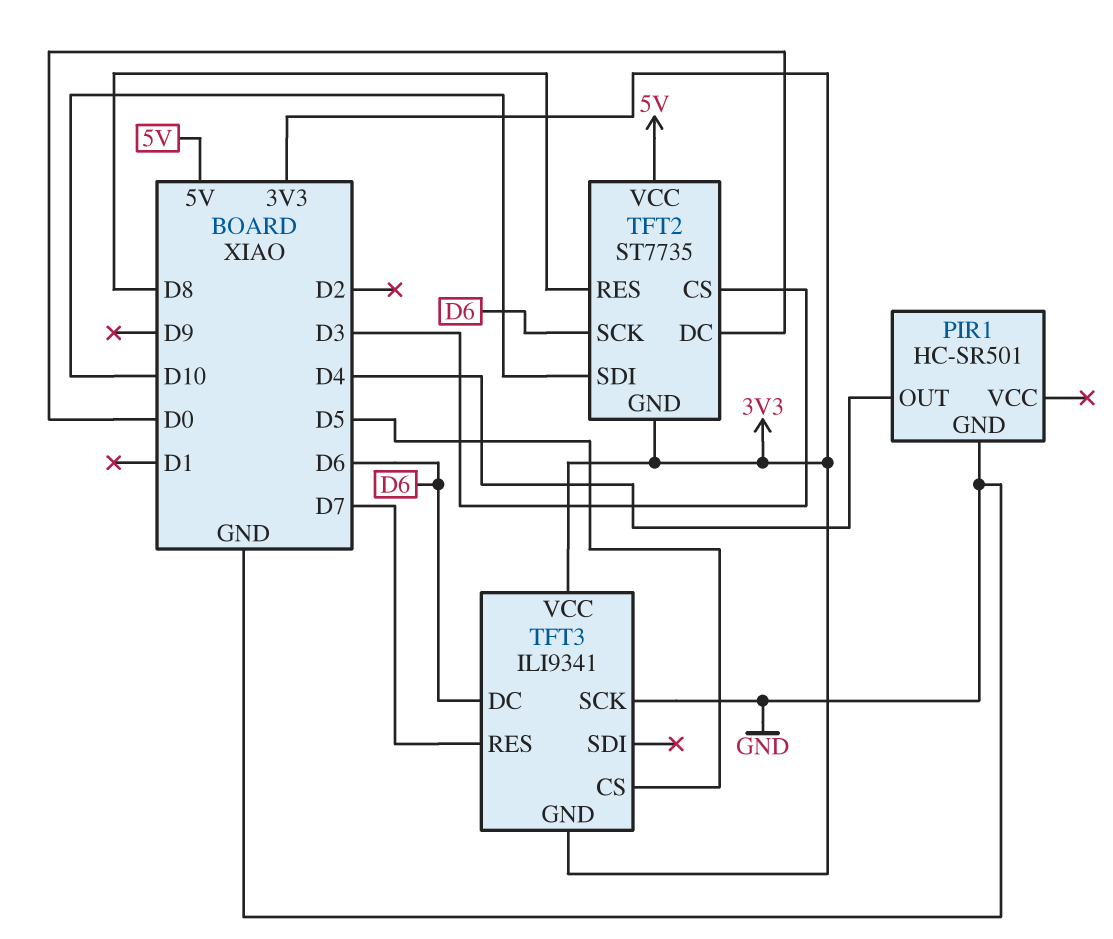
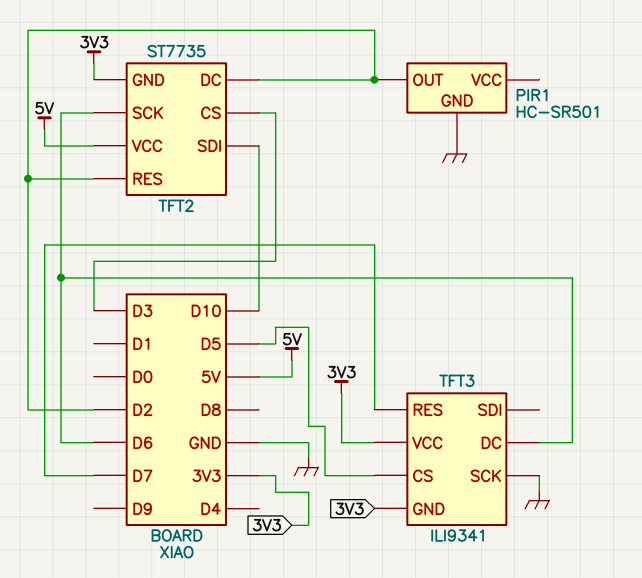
PIR1 pin OUT: D4 -> D2
TFT2 pin DC: D0 -> D2
TFT2 pin RES: D8 -> D2

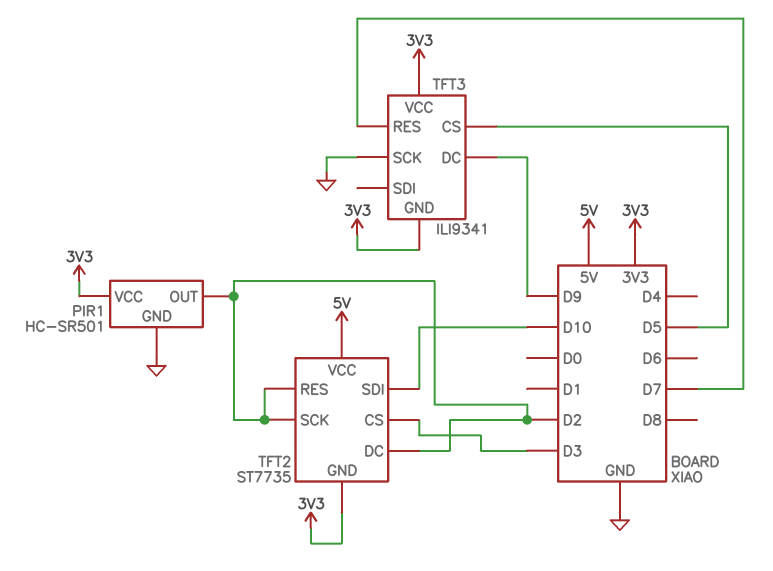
PIR1 pin VCC: none -> 3V3
TFT2 pin SCK: D6 -> D2
TFT3 pin DC: D6 -> D9

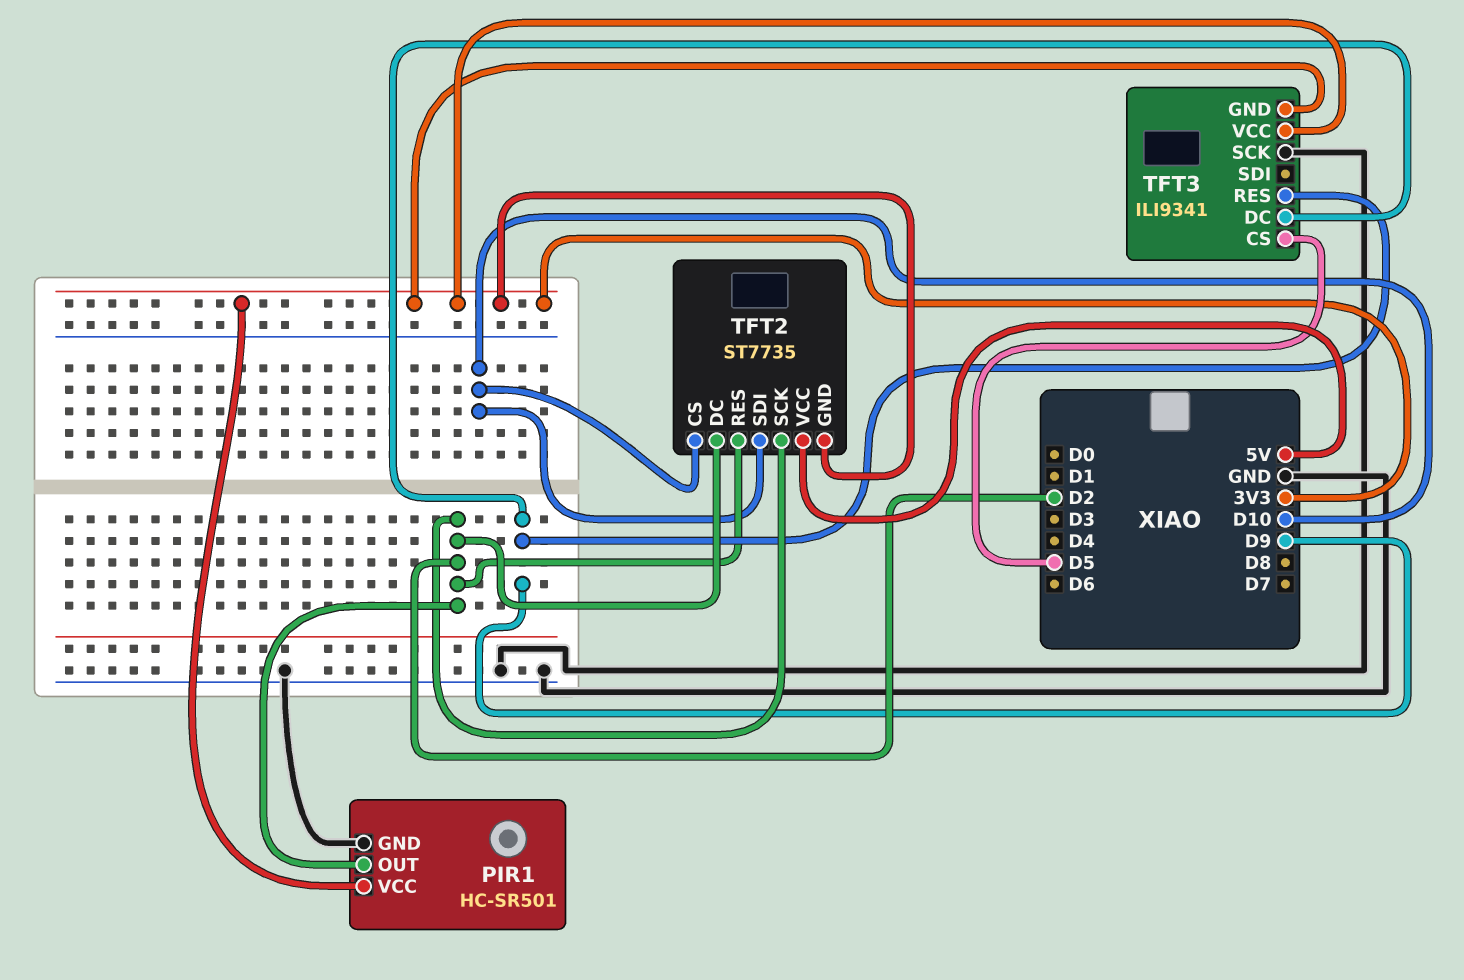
TFT2 pin CS: D3 -> D10
TFT3 pin RES: D7 -> D9

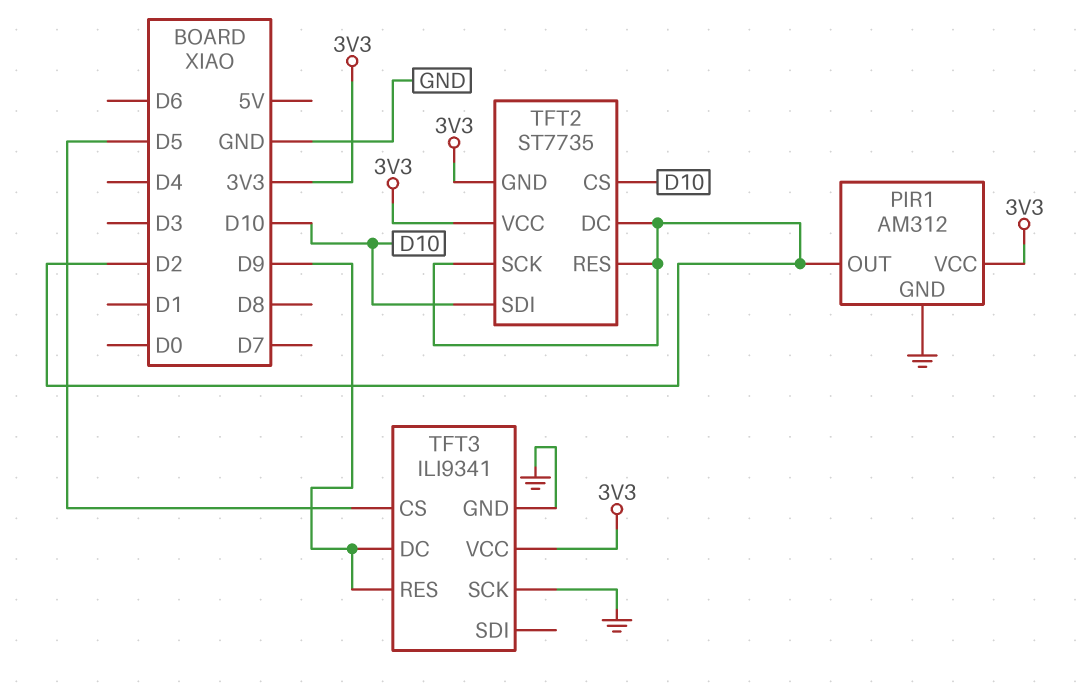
PIR1: HC-SR501 -> AM312
TFT2 pin VCC: 5V -> 3V3
TFT3 pin GND: 3V3 -> GND

